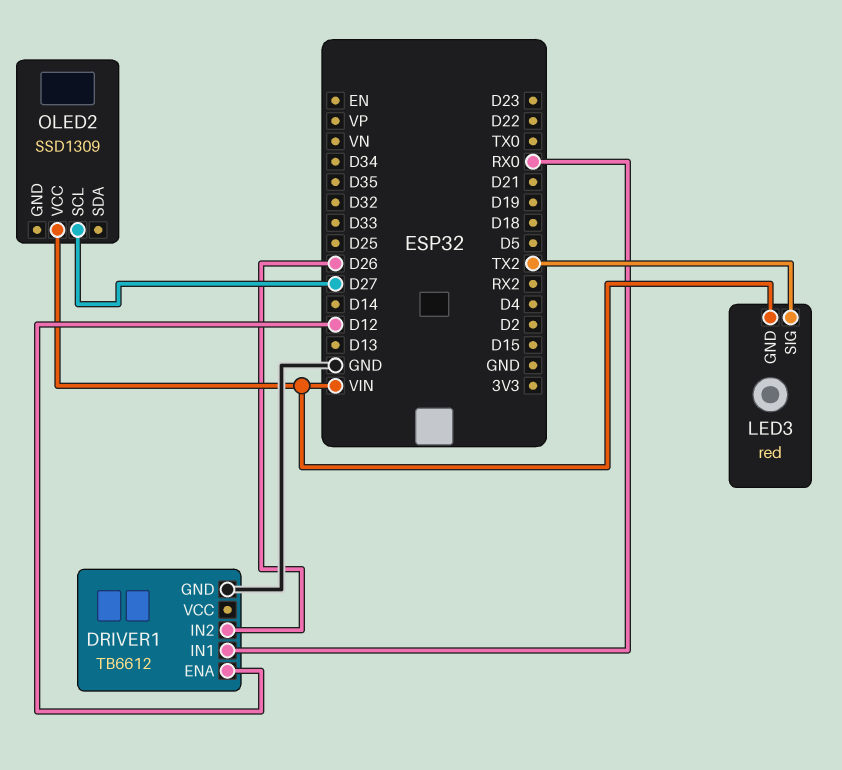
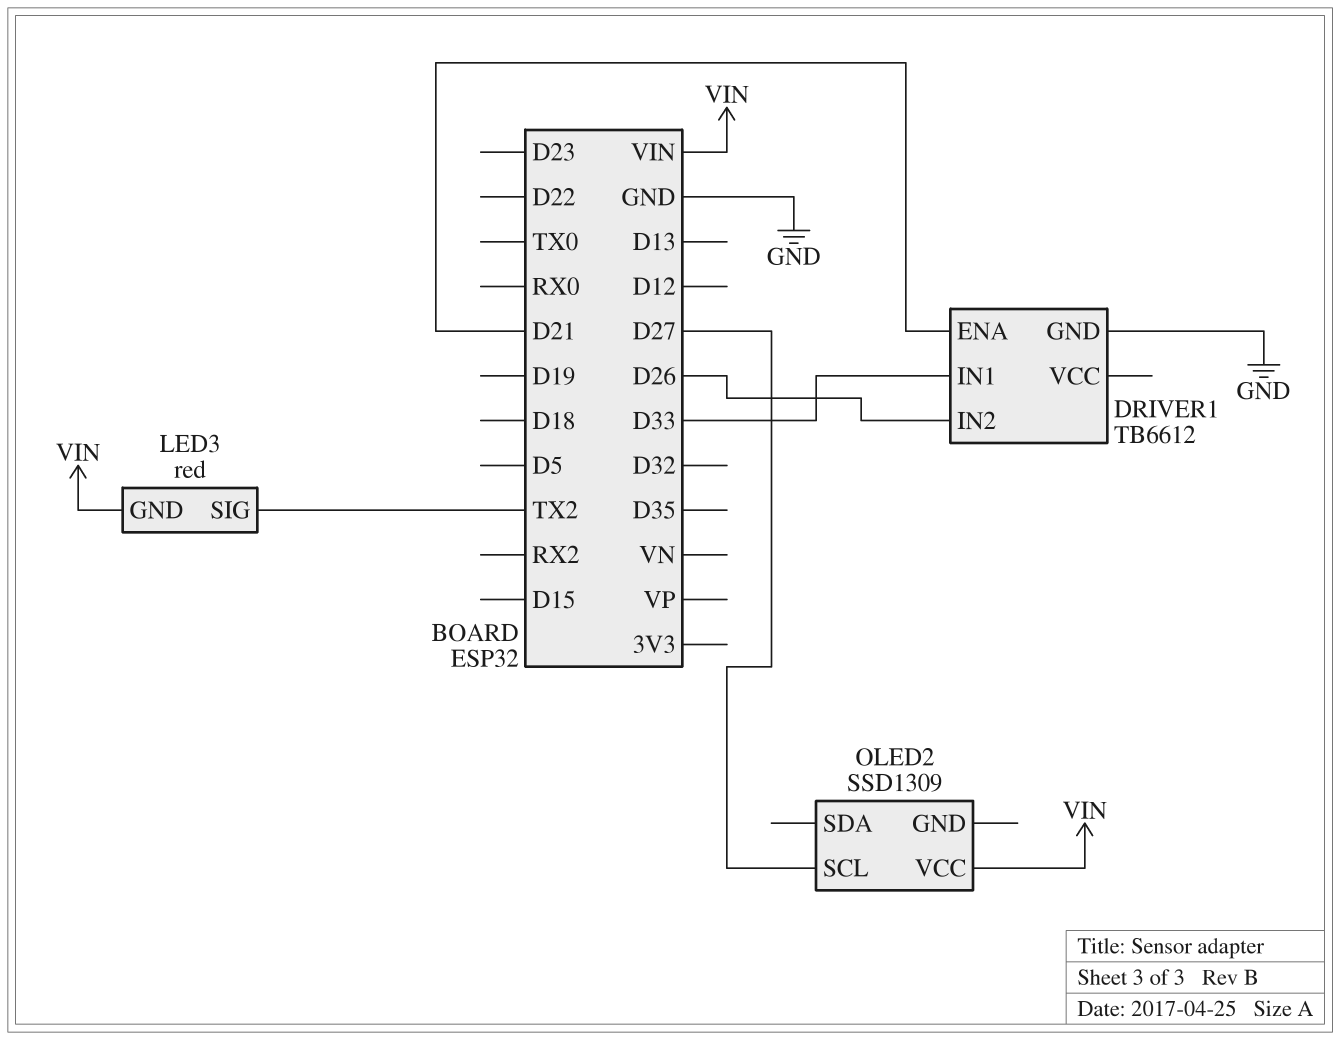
DRIVER1 pin ENA: D12 -> D21
DRIVER1 pin IN1: RX0 -> D33

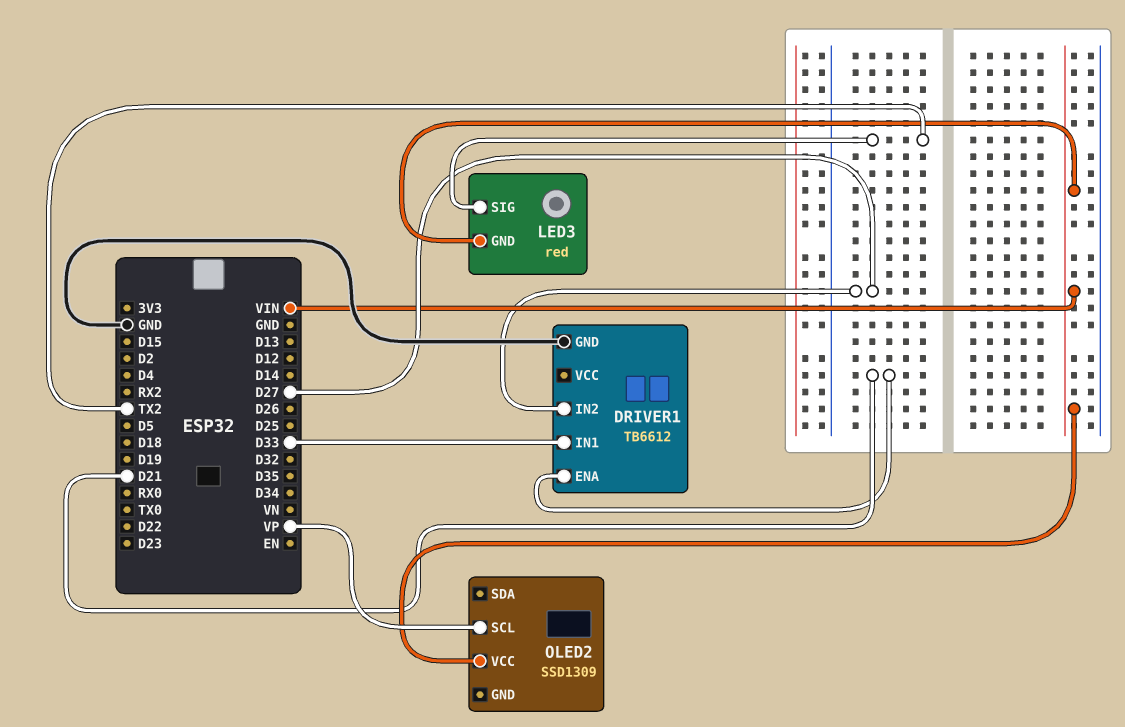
DRIVER1 pin IN2: D26 -> D27
OLED2 pin SCL: D27 -> VP

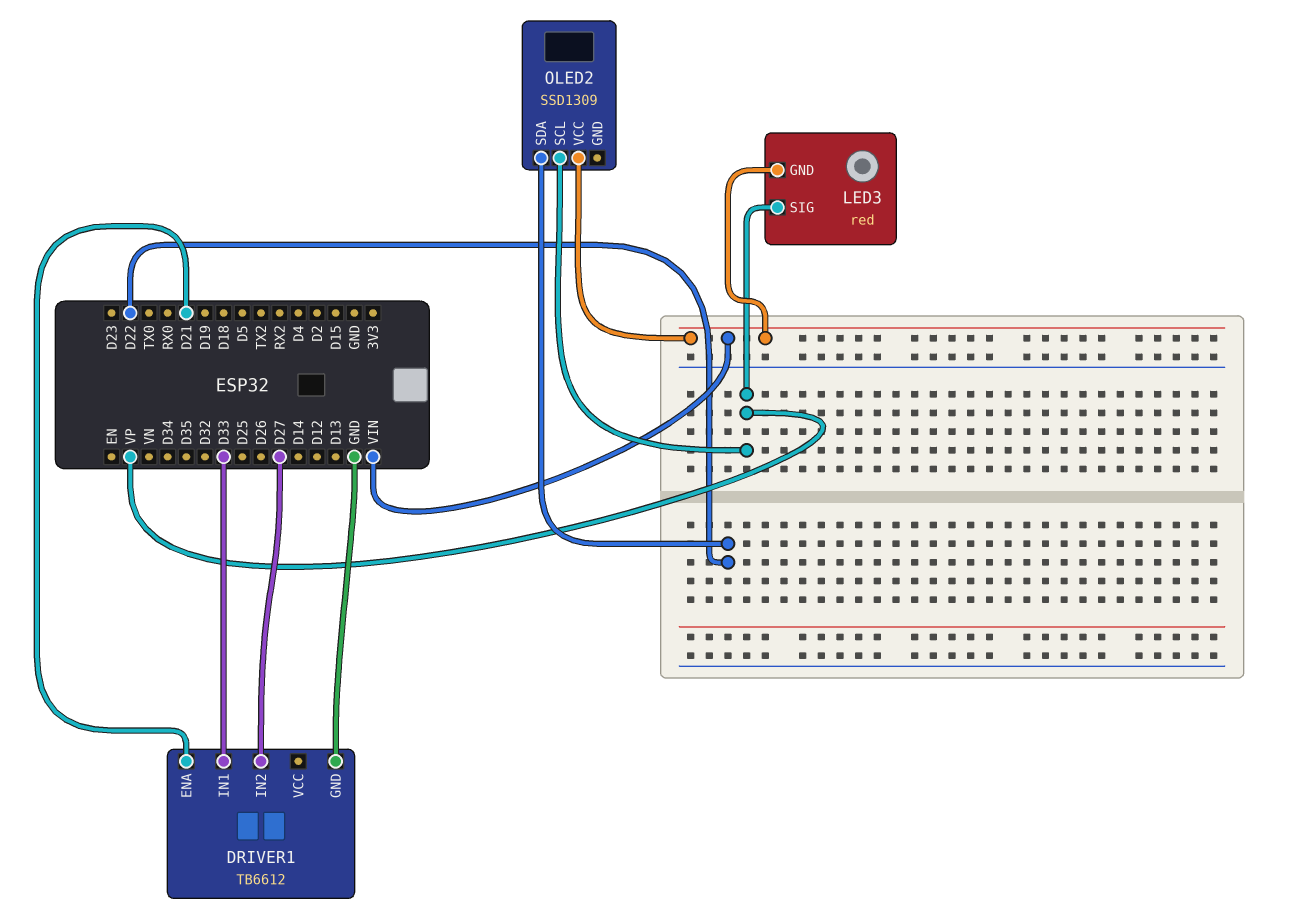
LED3 pin SIG: TX2 -> VP
OLED2 pin SDA: none -> D22

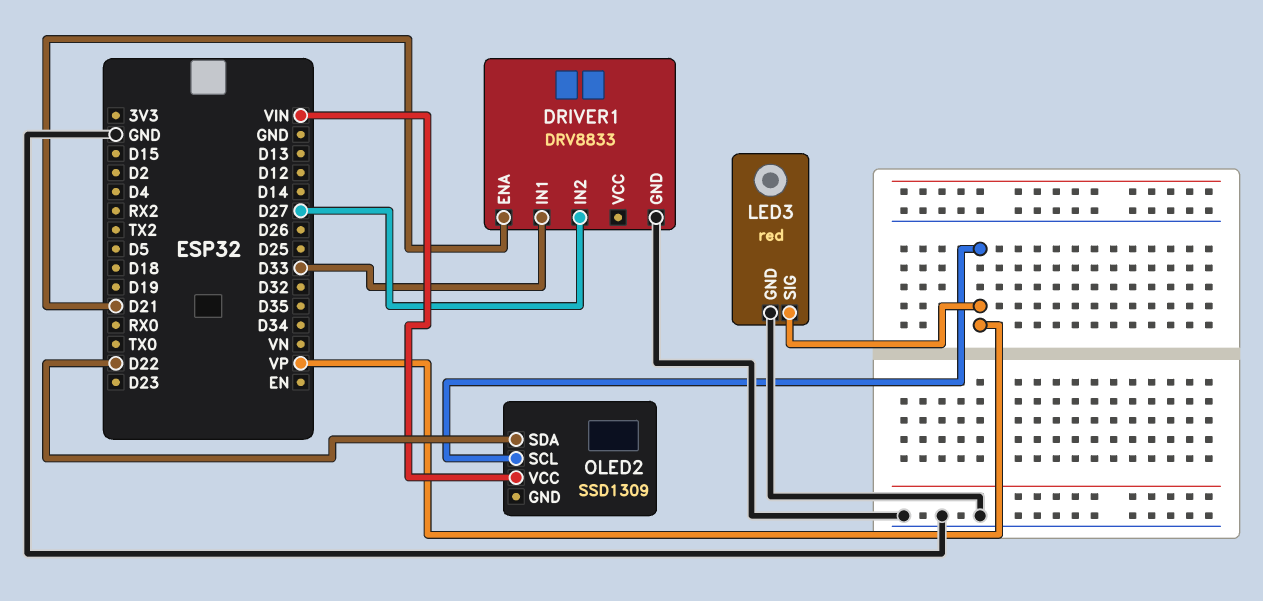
DRIVER1: TB6612 -> DRV8833
LED3 pin GND: VIN -> GND

